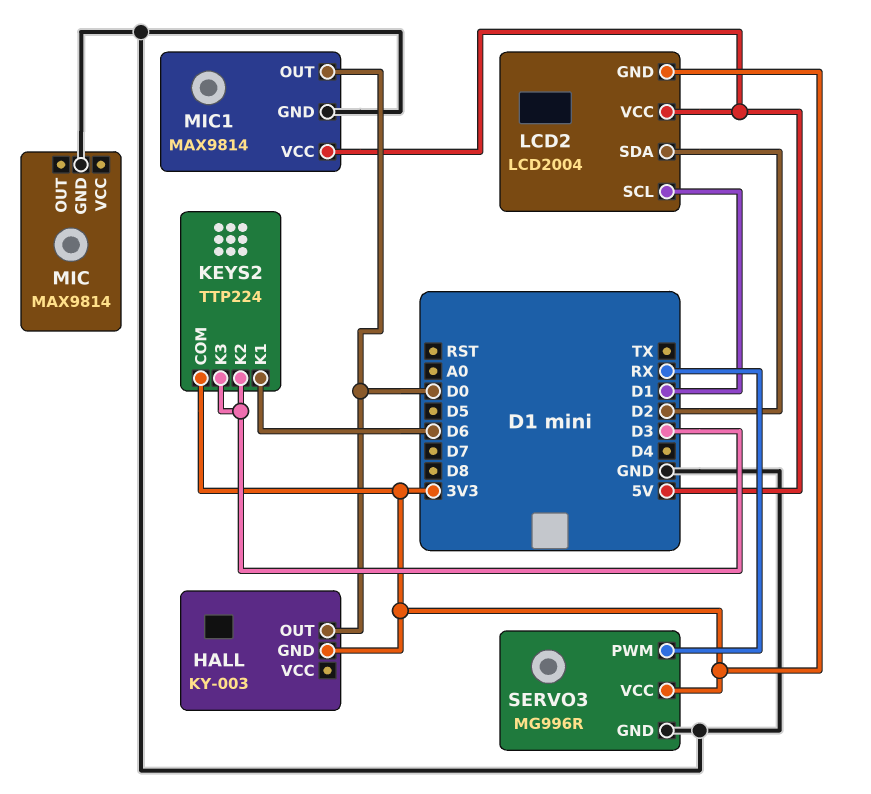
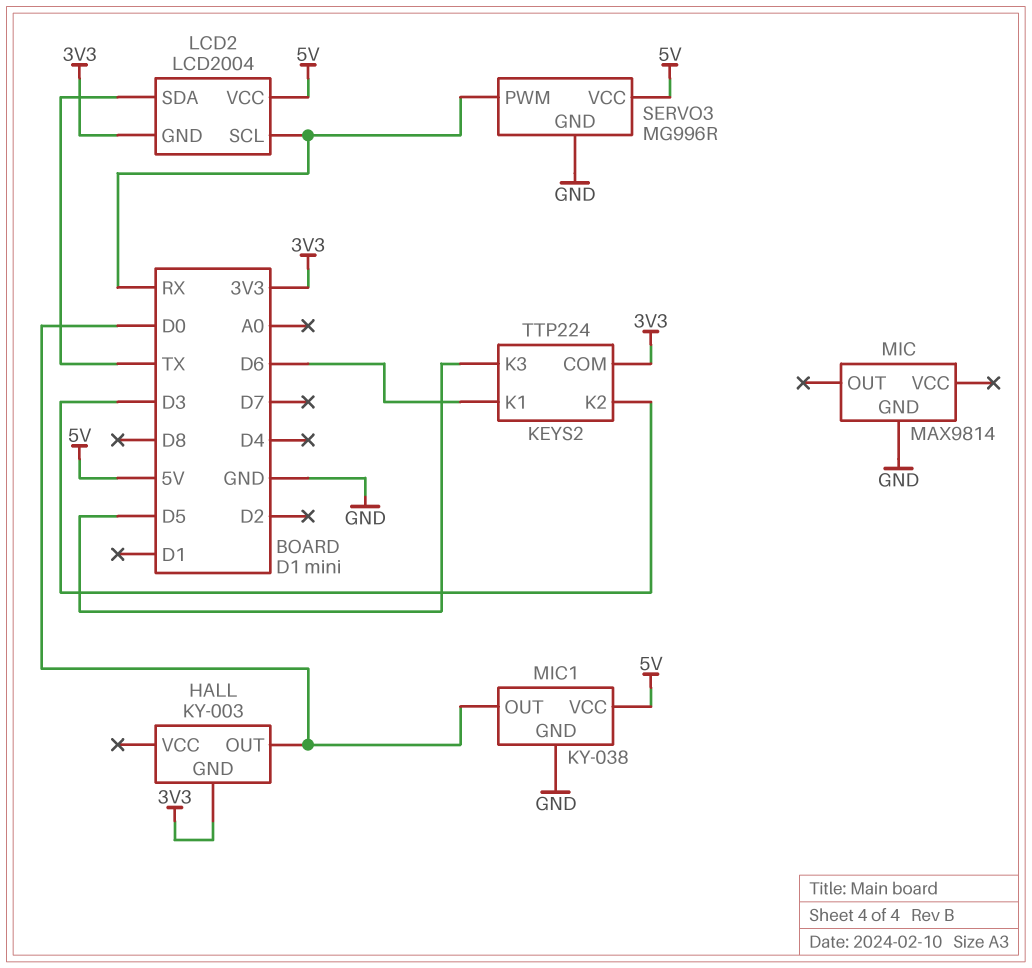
KEYS2 pin K3: D3 -> D5
LCD2 pin SCL: D1 -> RX
LCD2 pin SDA: D2 -> TX
MIC1: MAX9814 -> KY-038
SERVO3 pin VCC: 3V3 -> 5V

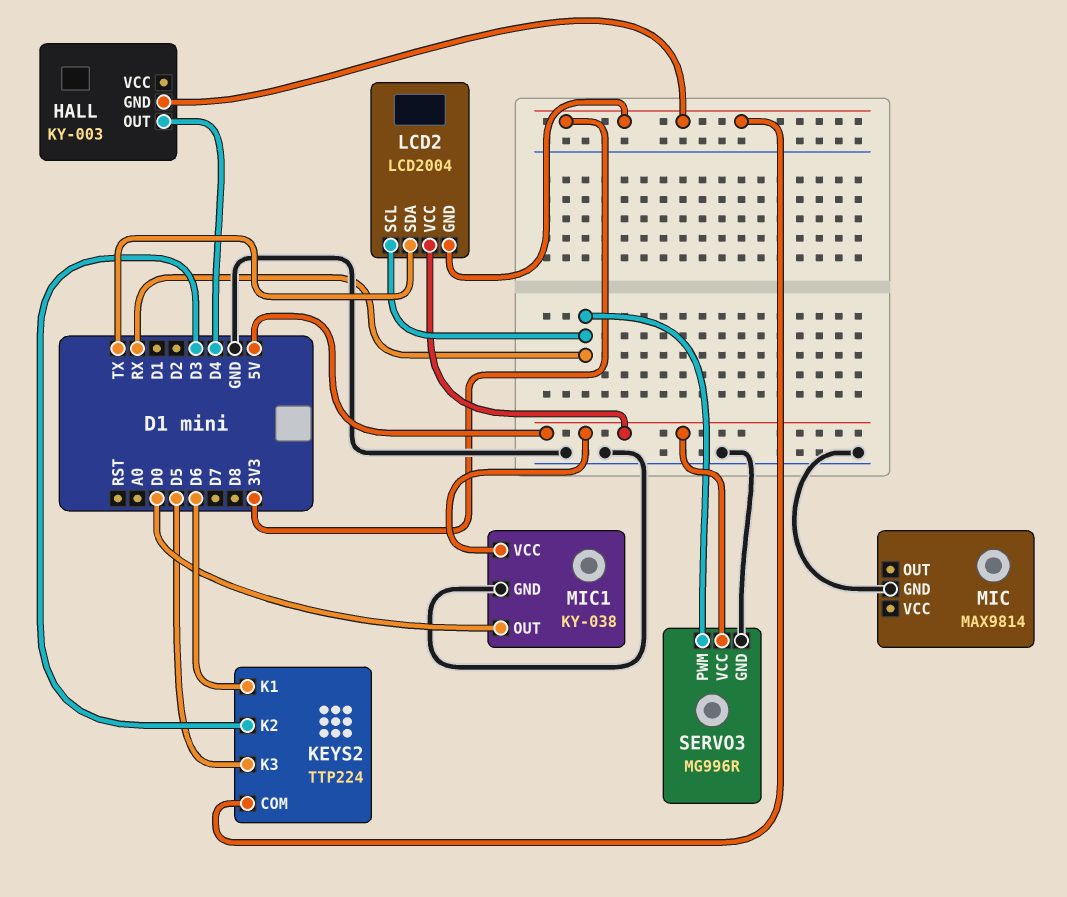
HALL pin OUT: D0 -> D4

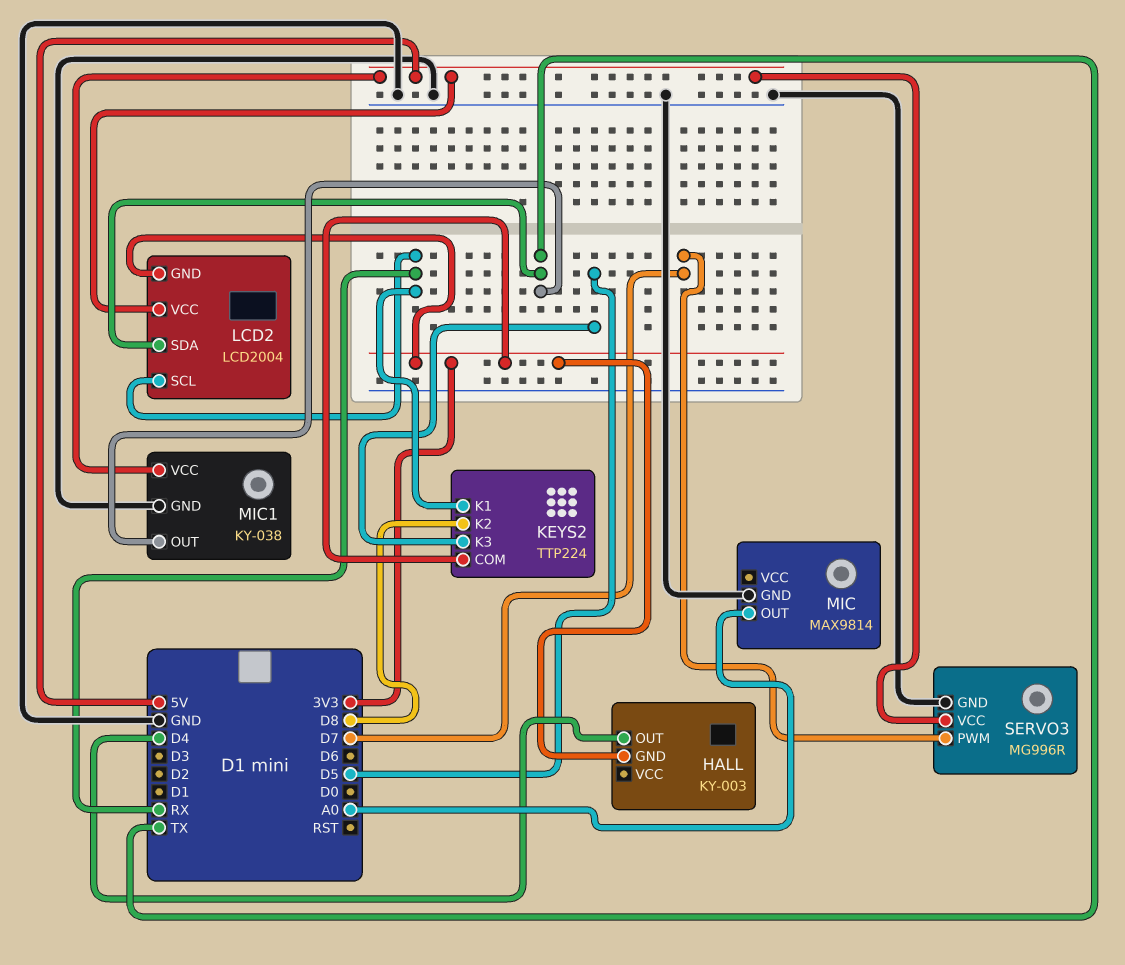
KEYS2 pin K1: D6 -> RX
KEYS2 pin K2: D3 -> D8
MIC pin OUT: none -> A0
MIC1 pin OUT: D0 -> TX
SERVO3 pin PWM: RX -> D7

